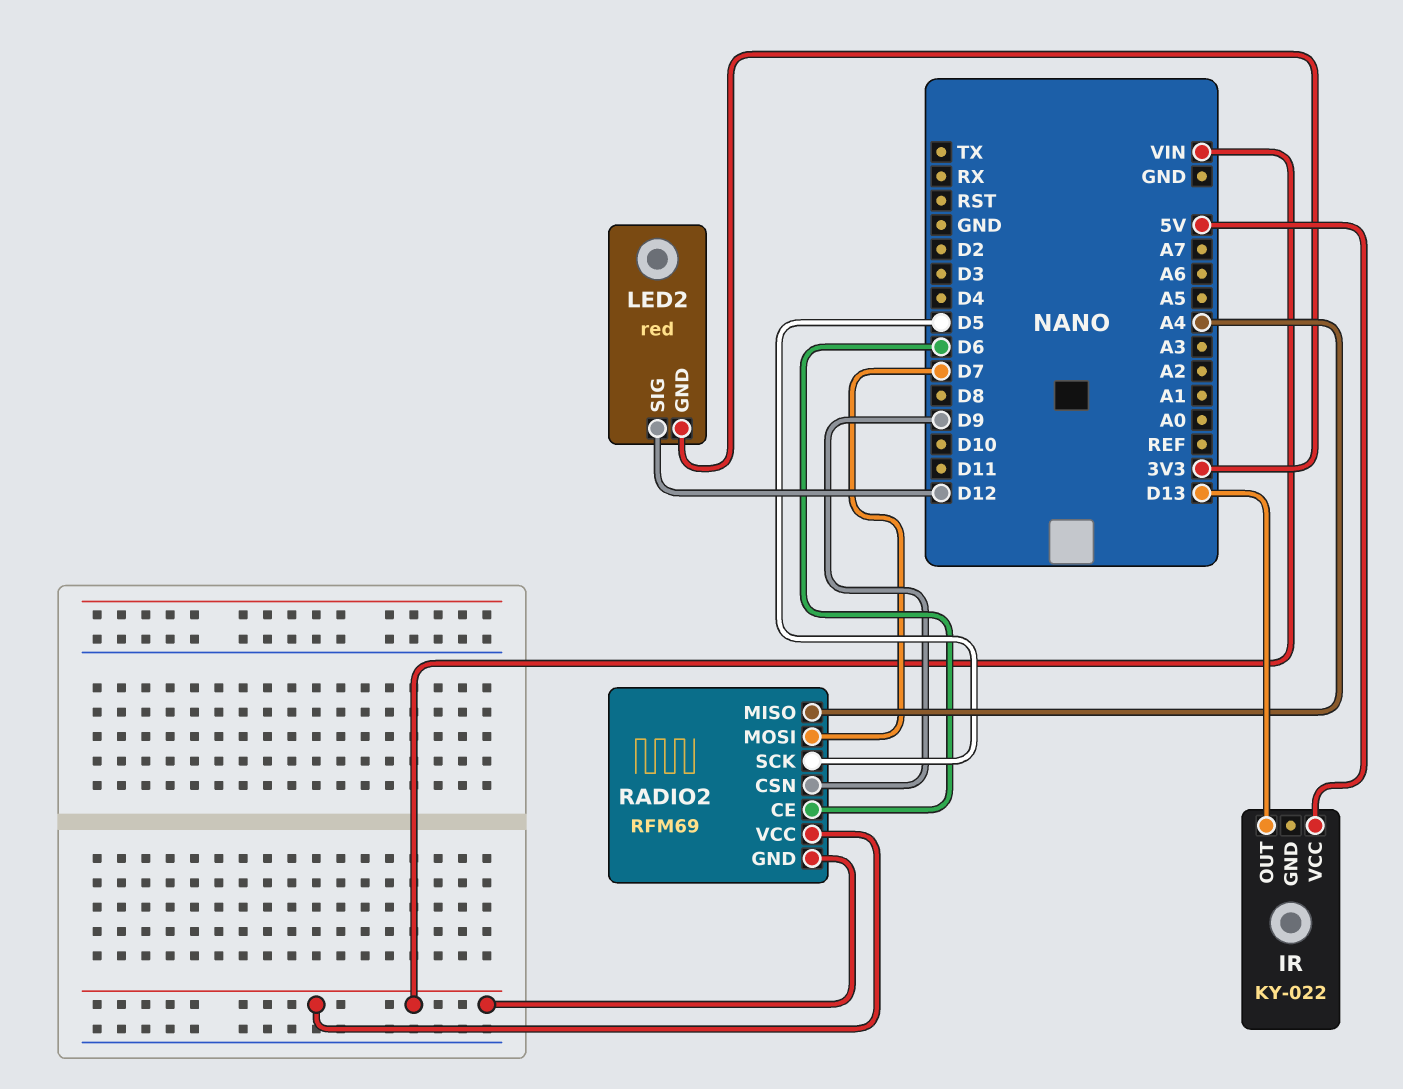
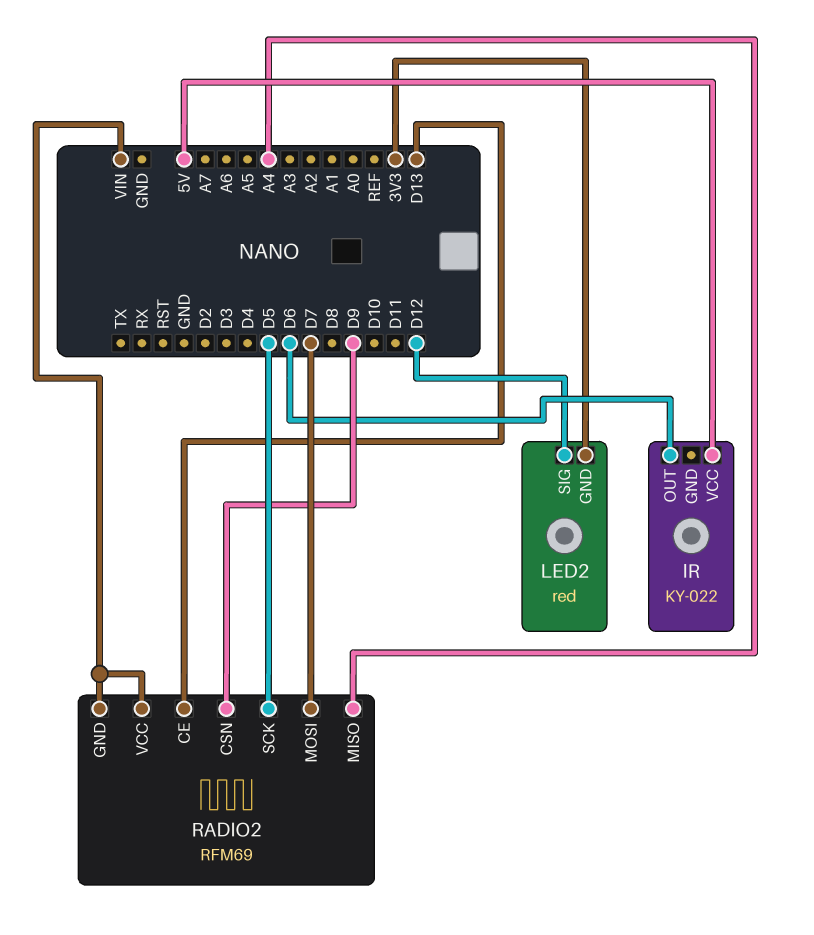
IR pin OUT: D13 -> D6
RADIO2 pin CE: D6 -> D13

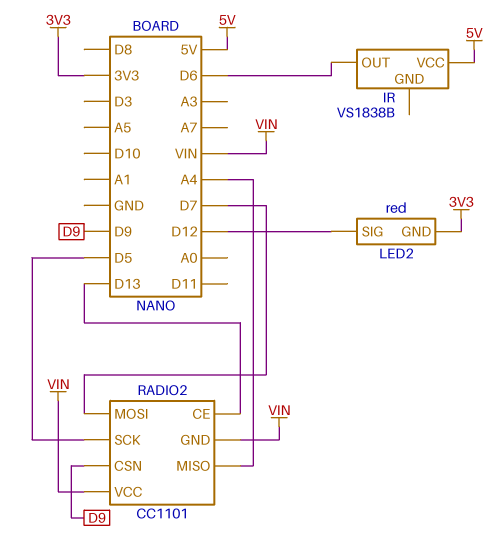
IR: KY-022 -> VS1838B
RADIO2: RFM69 -> CC1101

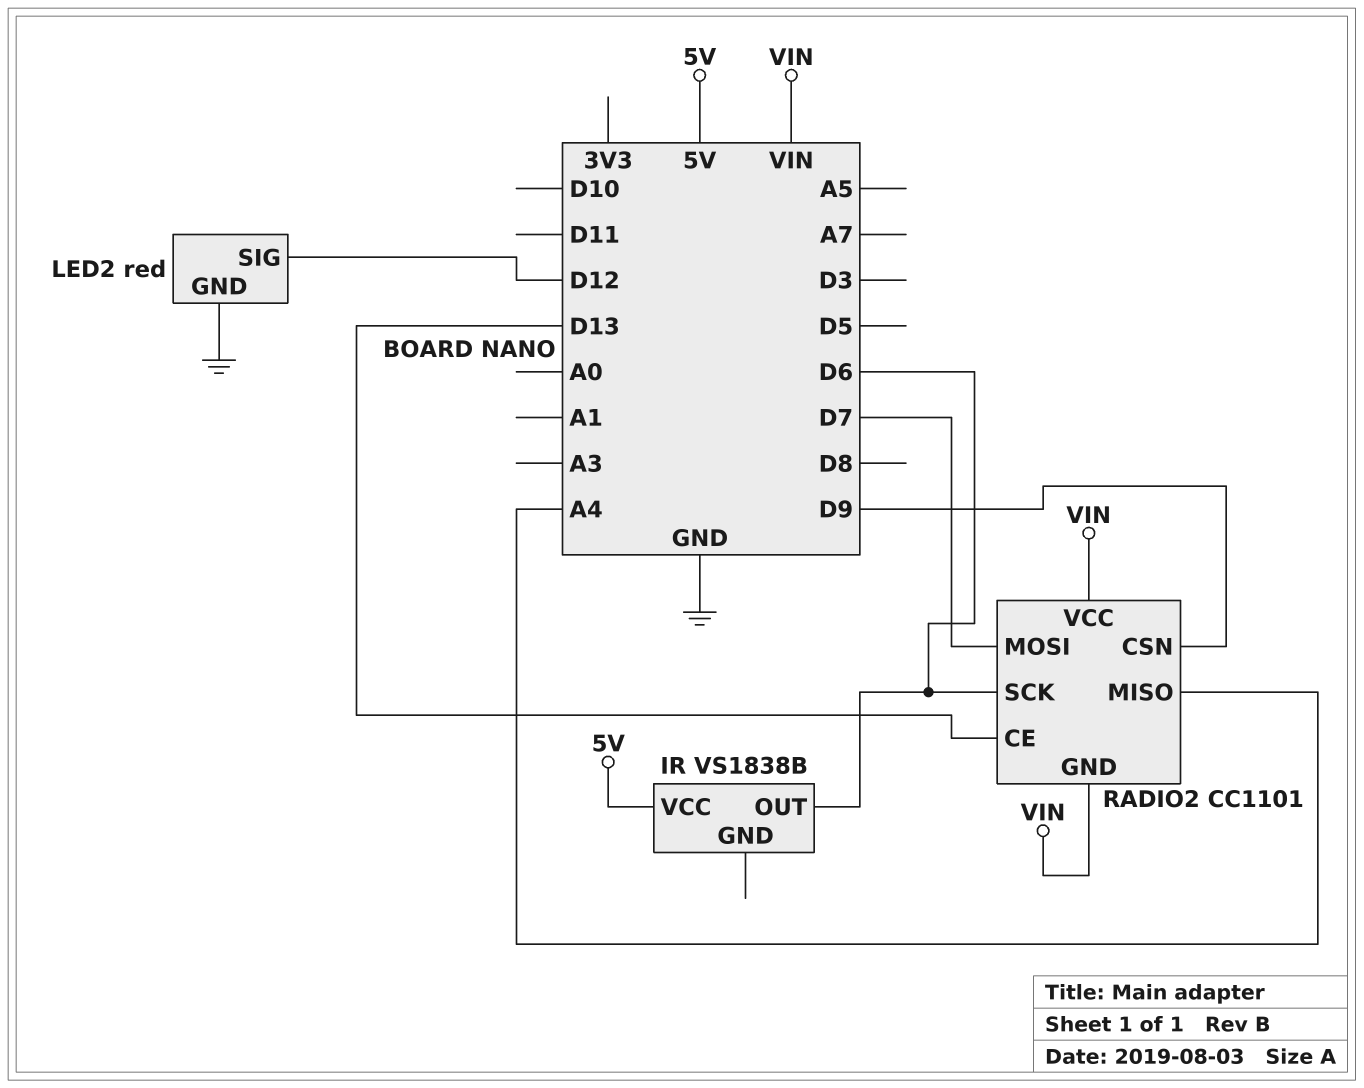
LED2 pin GND: 3V3 -> GND
RADIO2 pin SCK: D5 -> D6

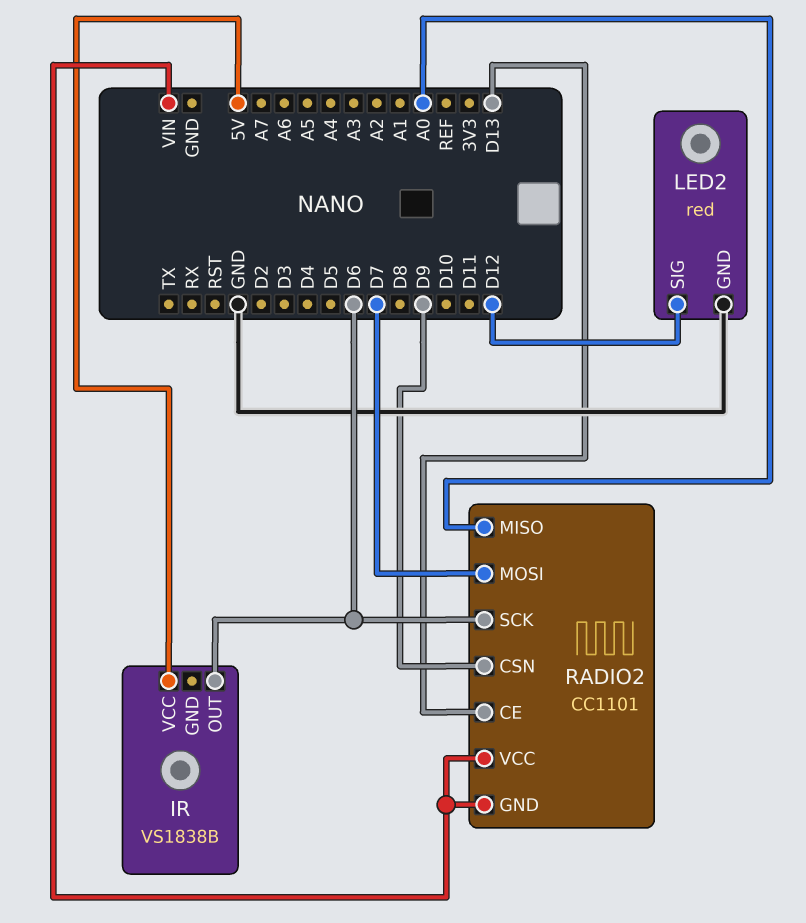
RADIO2 pin MISO: A4 -> A0

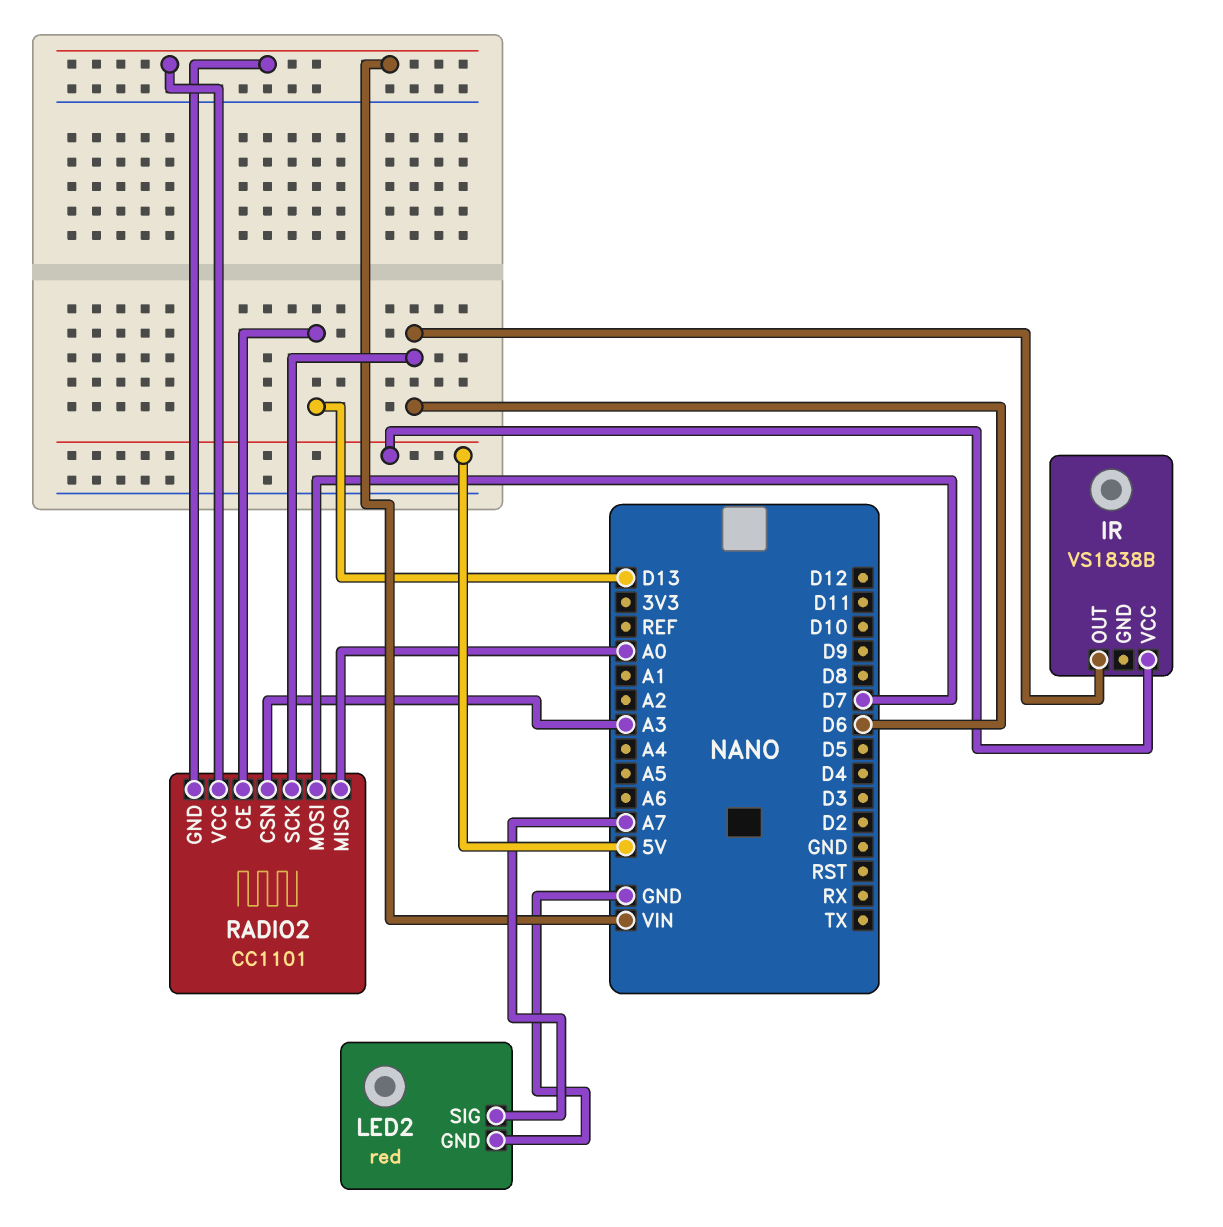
LED2 pin SIG: D12 -> A7
RADIO2 pin CSN: D9 -> A3

